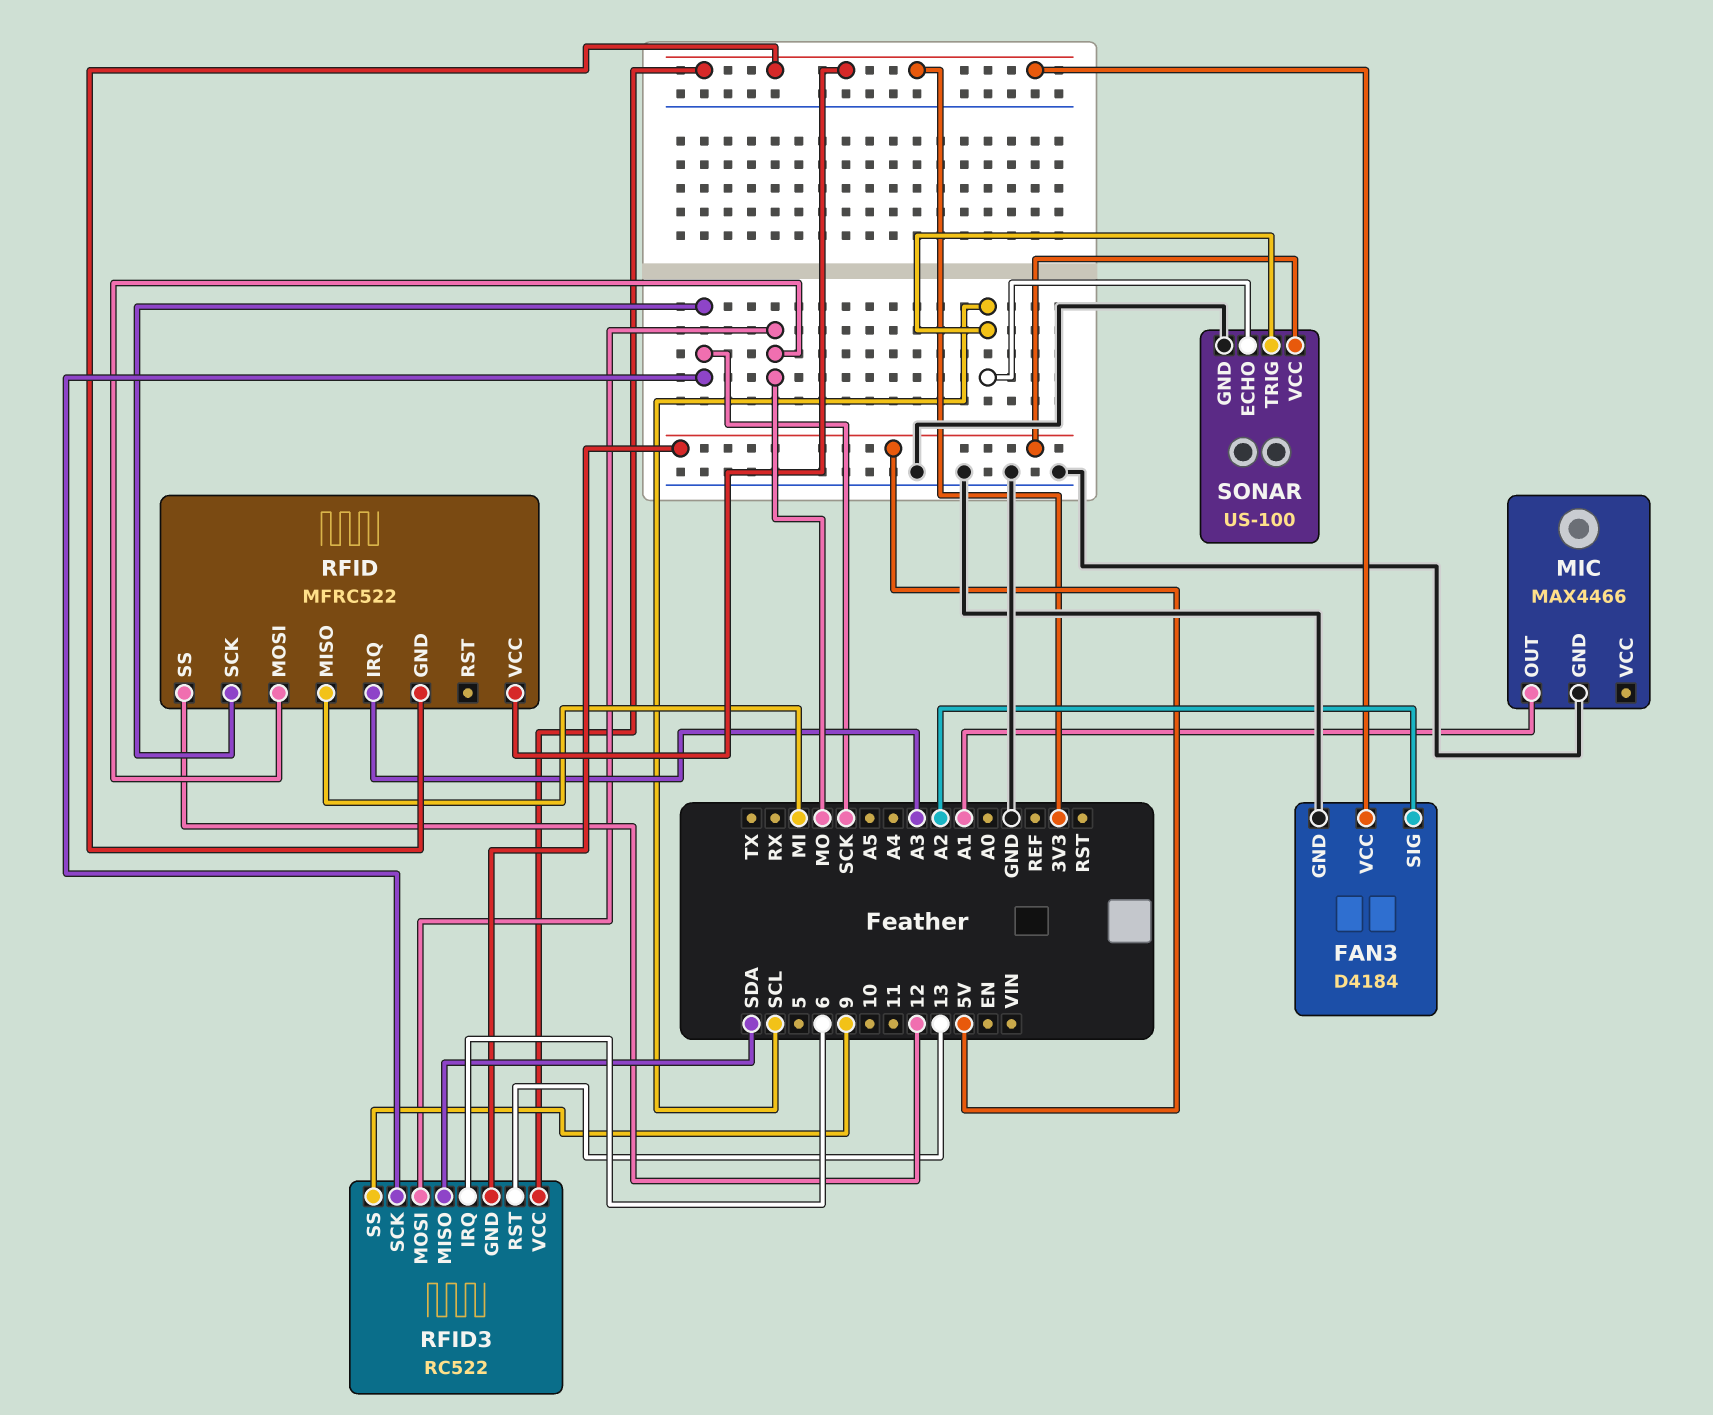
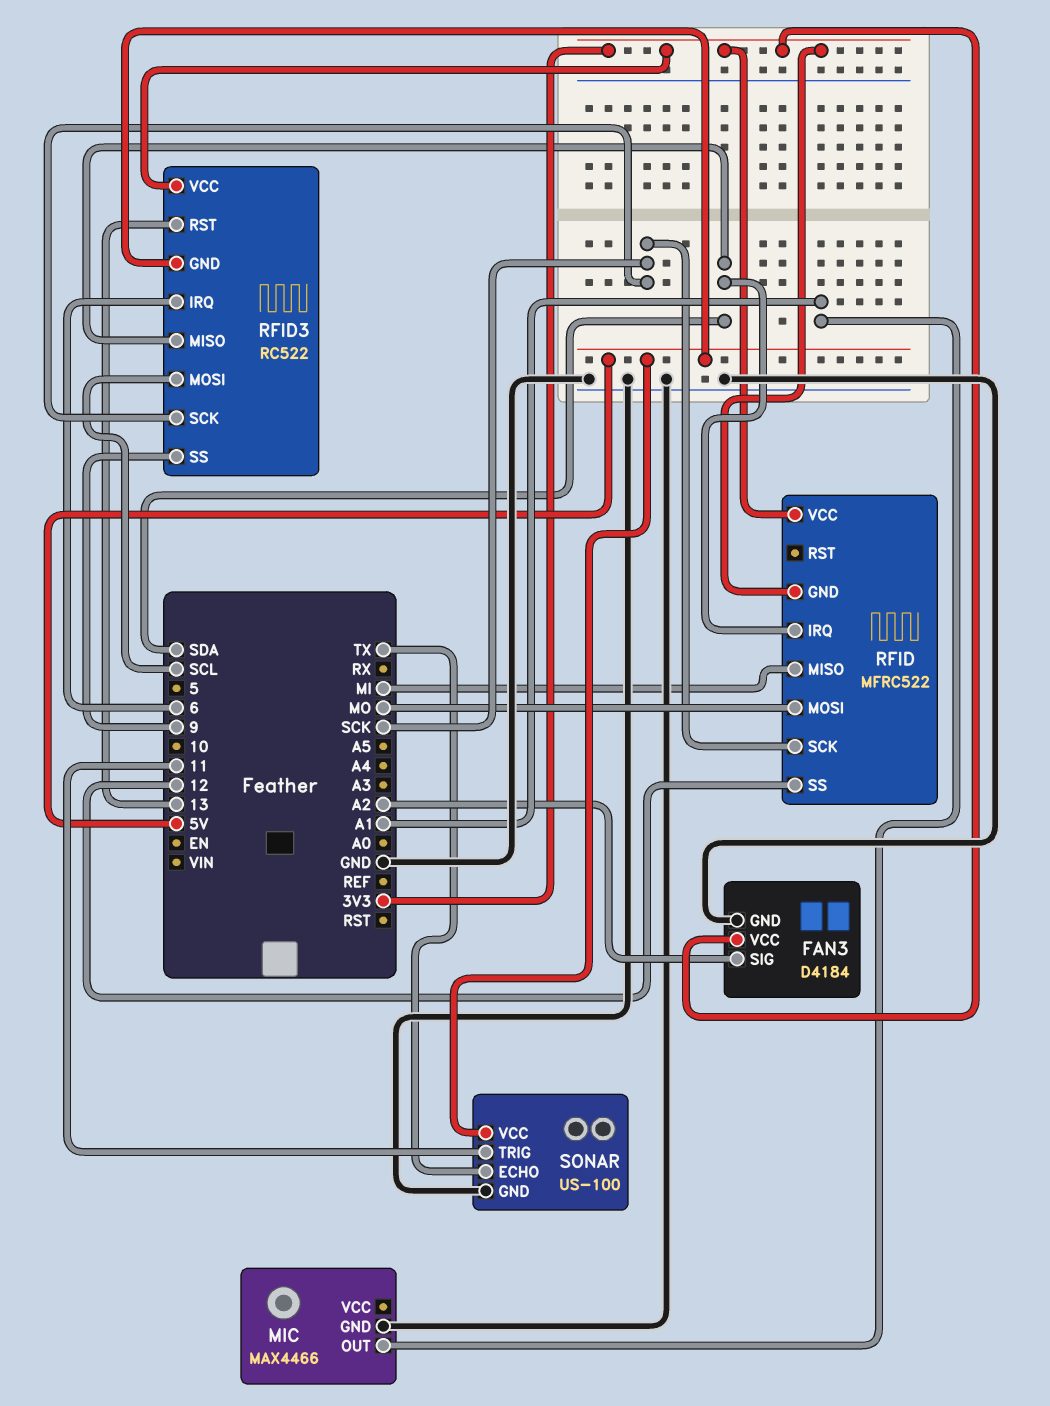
RFID pin IRQ: A3 -> SDA
RFID3 pin MOSI: MO -> SCL
SONAR pin ECHO: SCL -> TX
SONAR pin TRIG: SCL -> 11

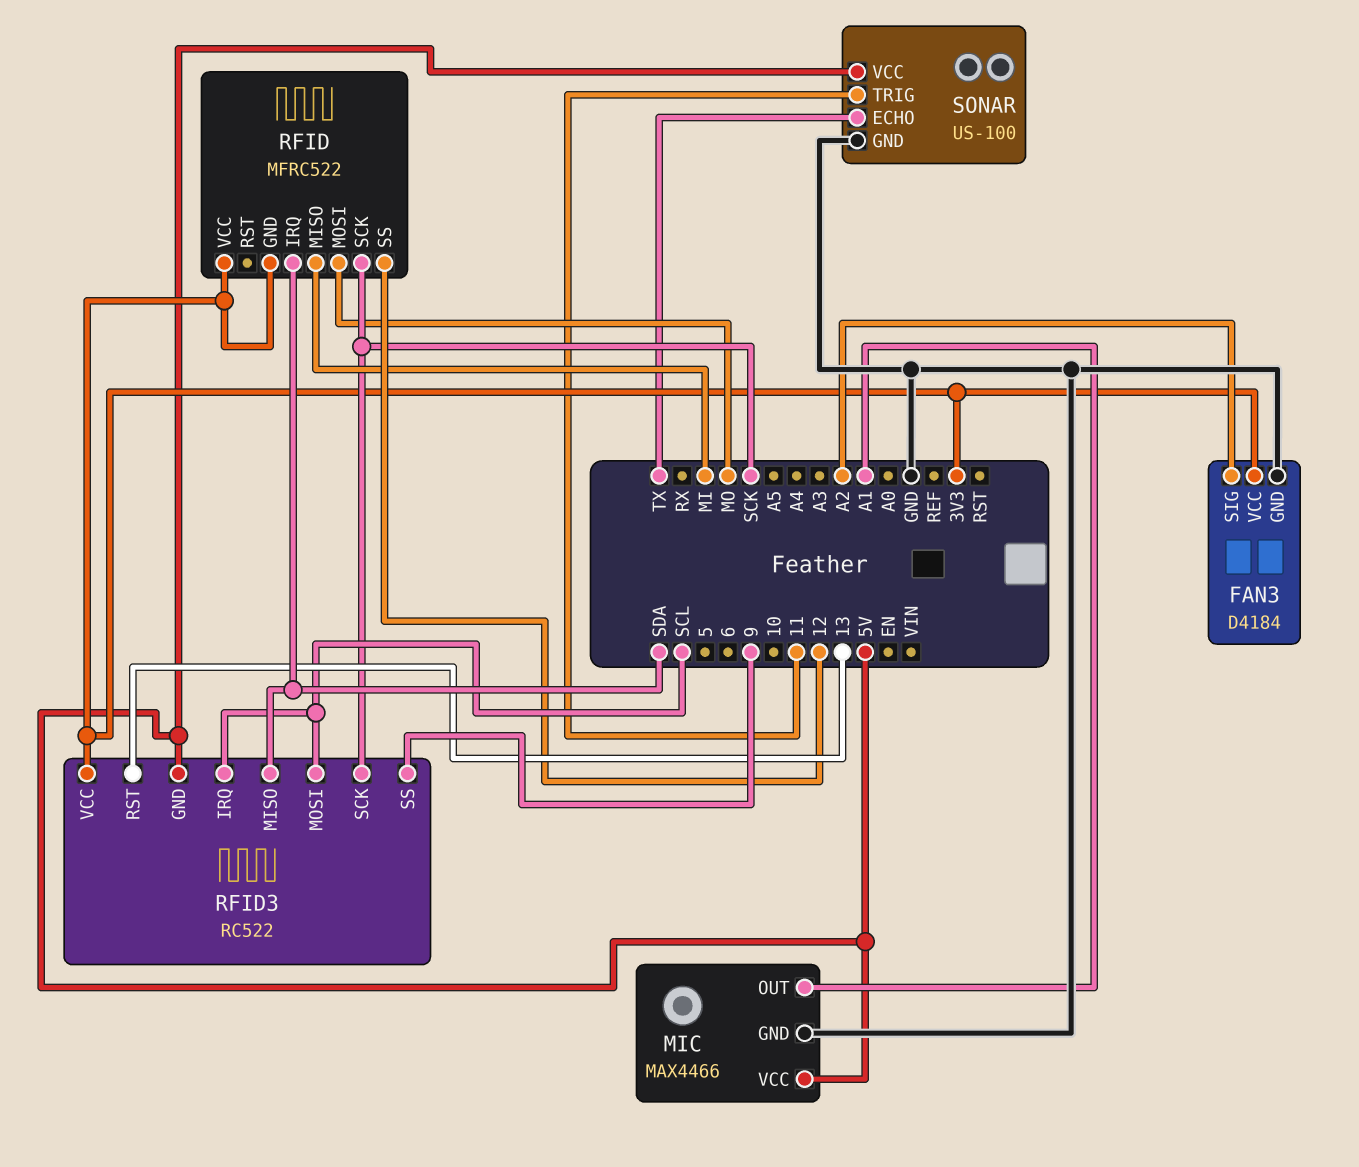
MIC pin VCC: none -> 5V
RFID3 pin IRQ: 6 -> SCL

